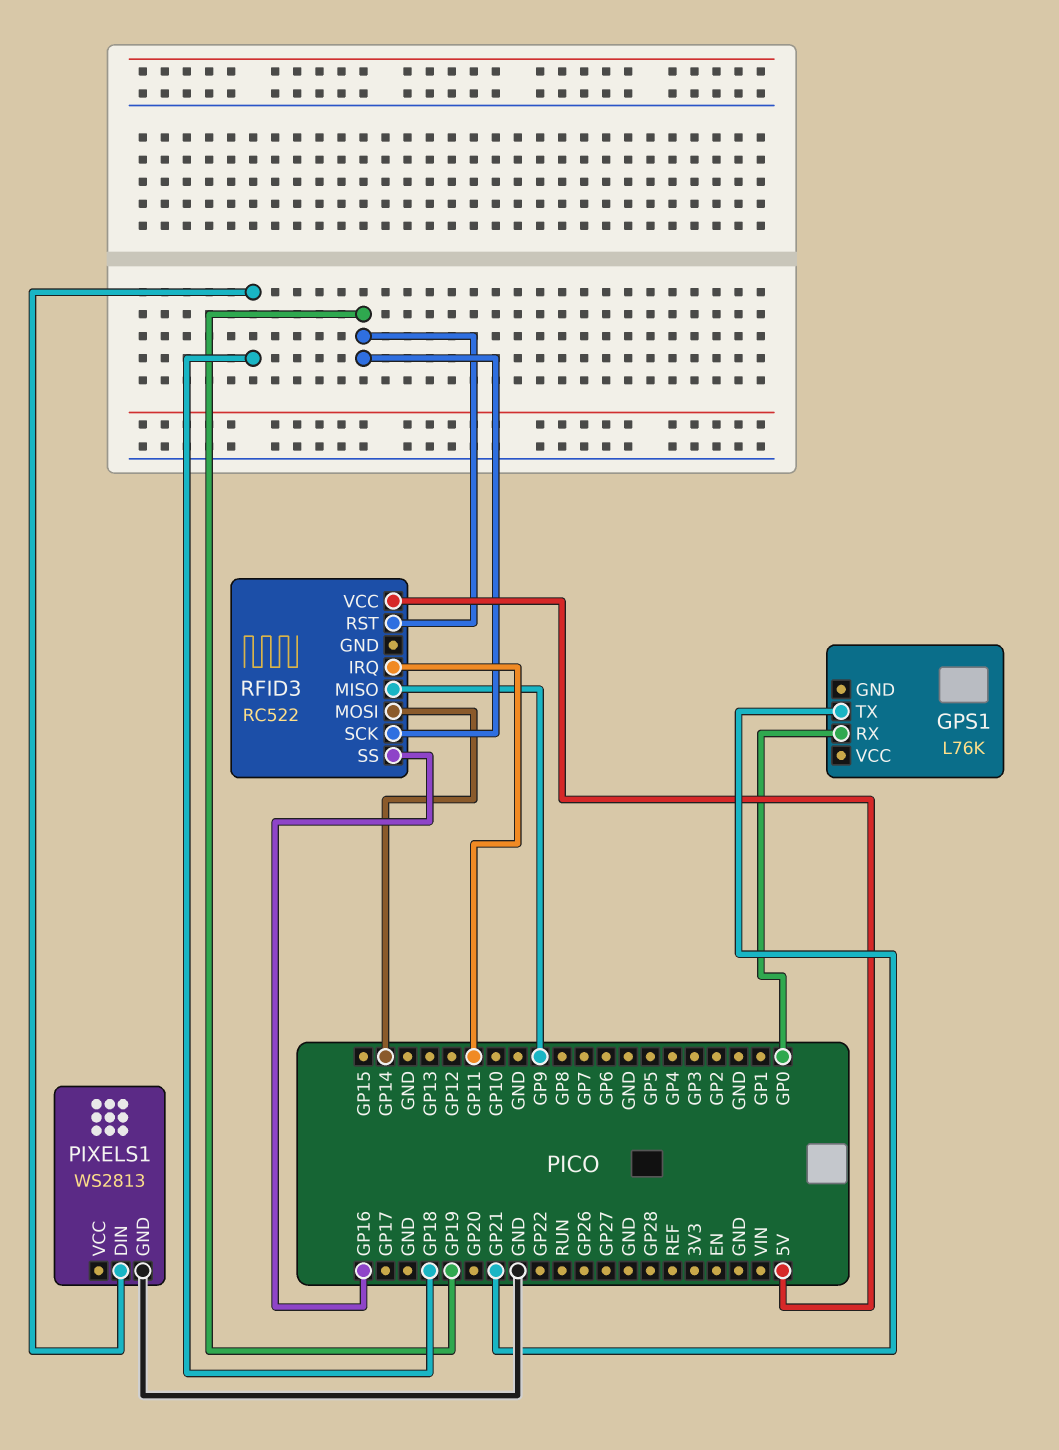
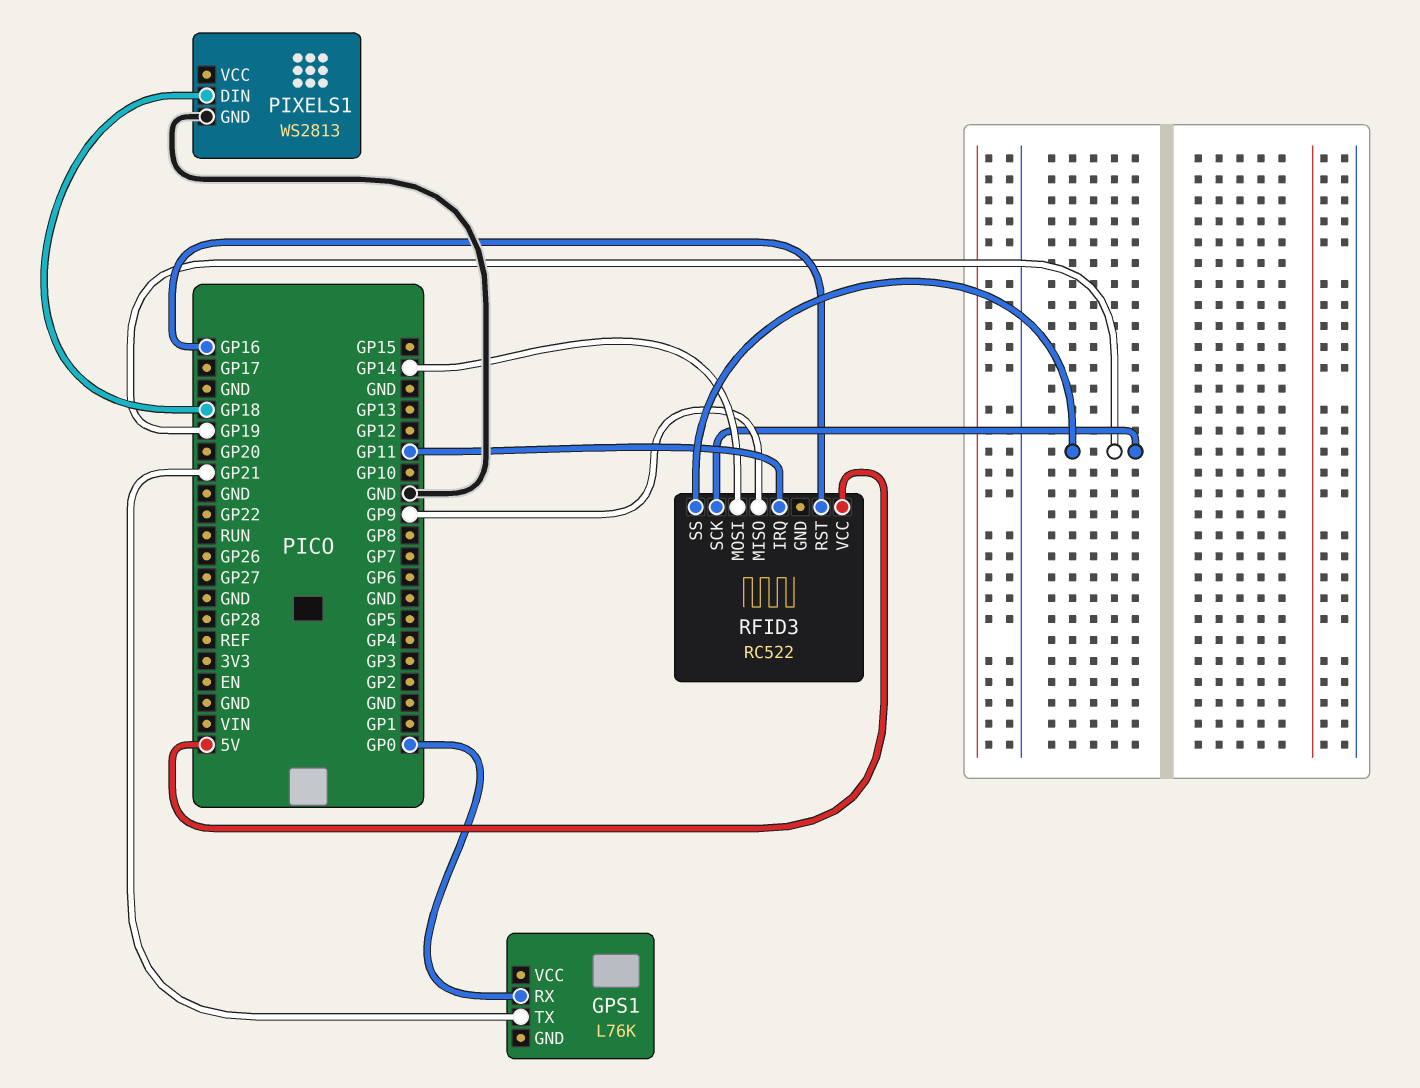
RFID3 pin RST: GP19 -> GP16
RFID3 pin SS: GP16 -> GP19

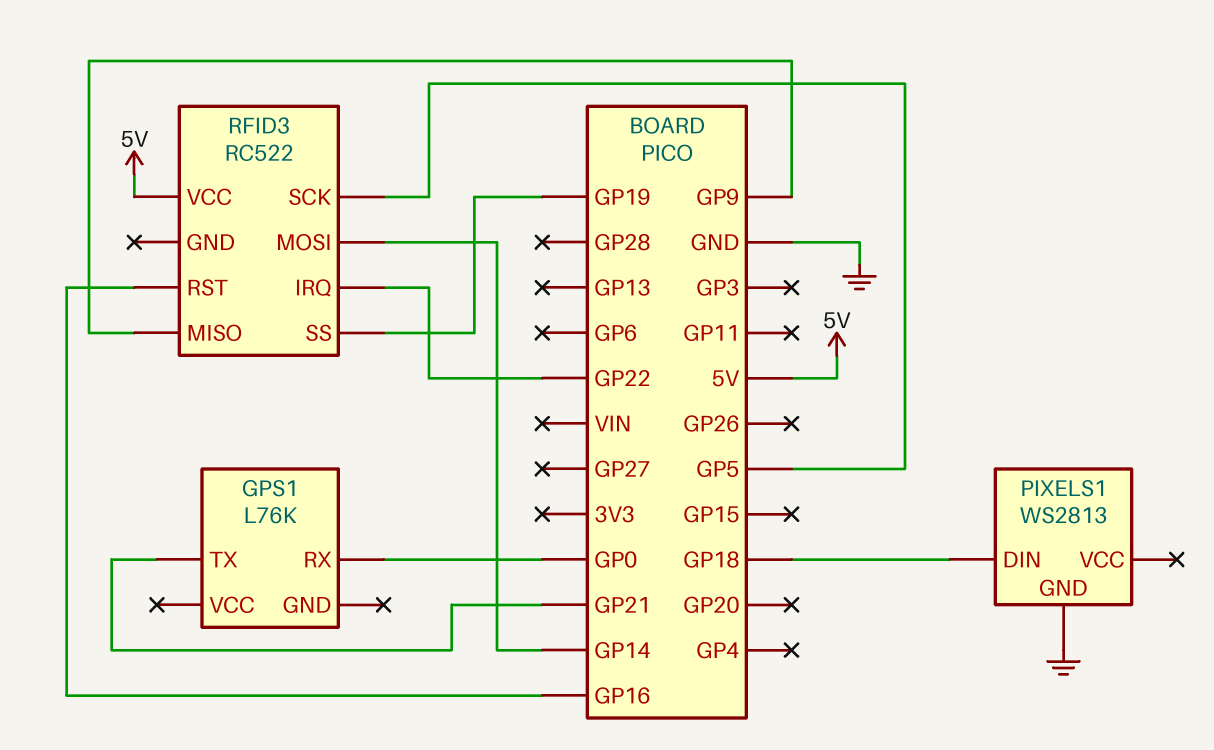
RFID3 pin IRQ: GP11 -> GP22
RFID3 pin SCK: GP19 -> GP5

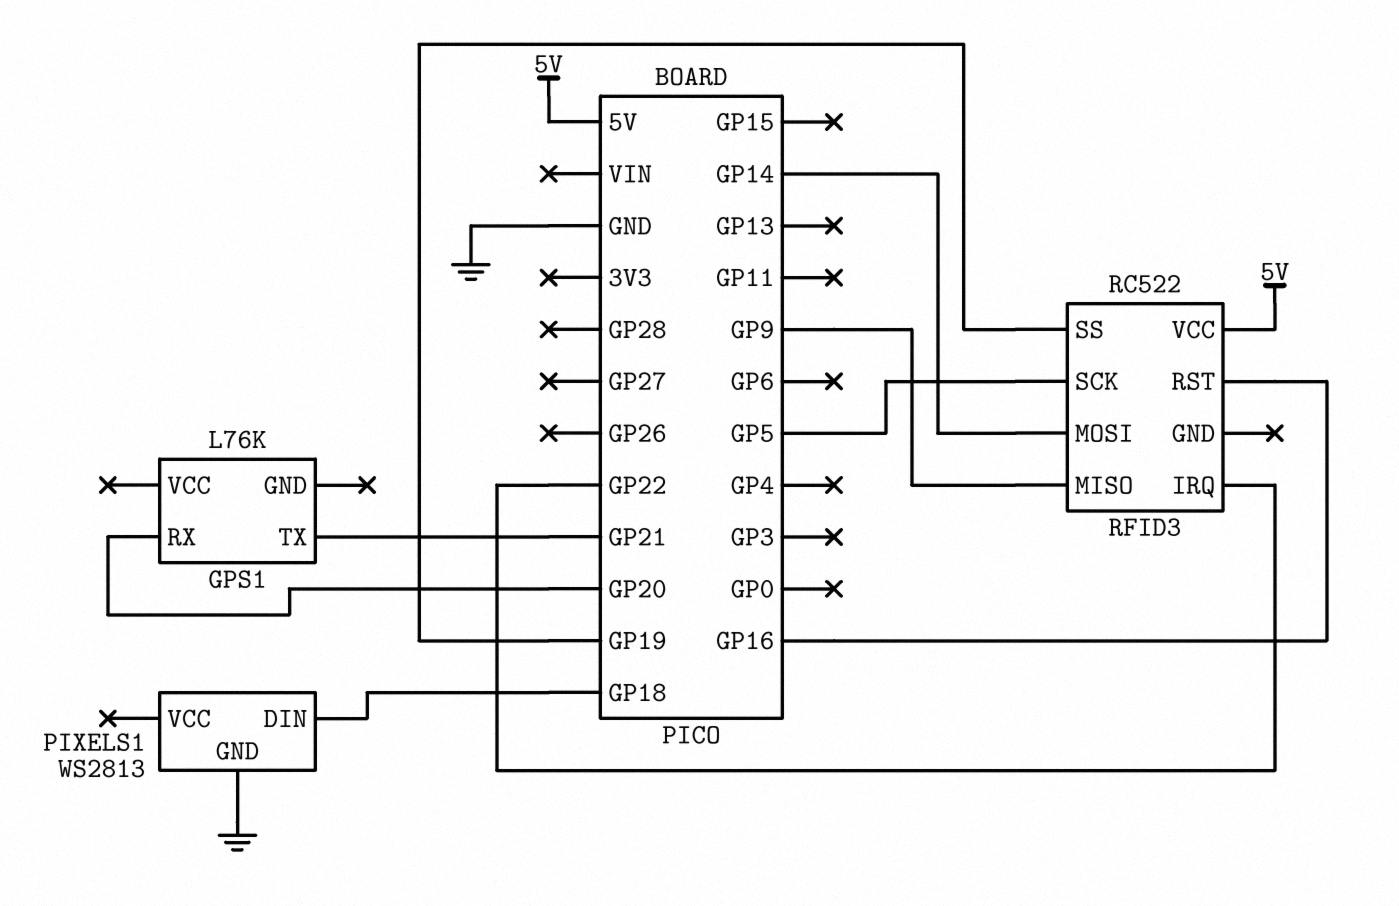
GPS1 pin RX: GP0 -> GP20

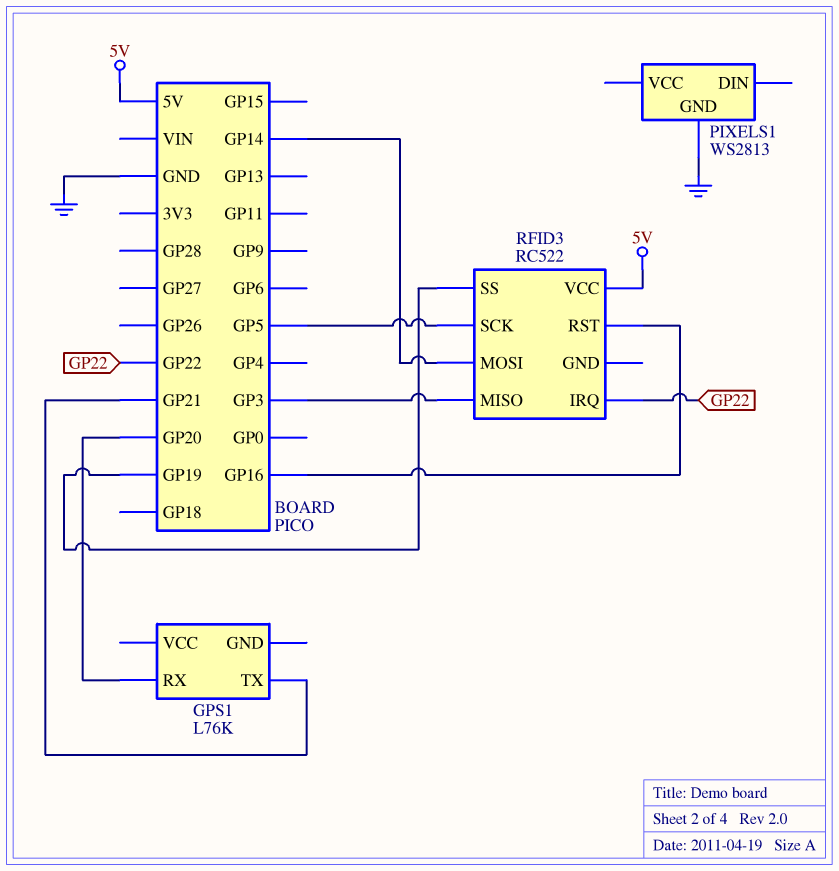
PIXELS1 pin DIN: GP18 -> none
RFID3 pin MISO: GP9 -> GP3

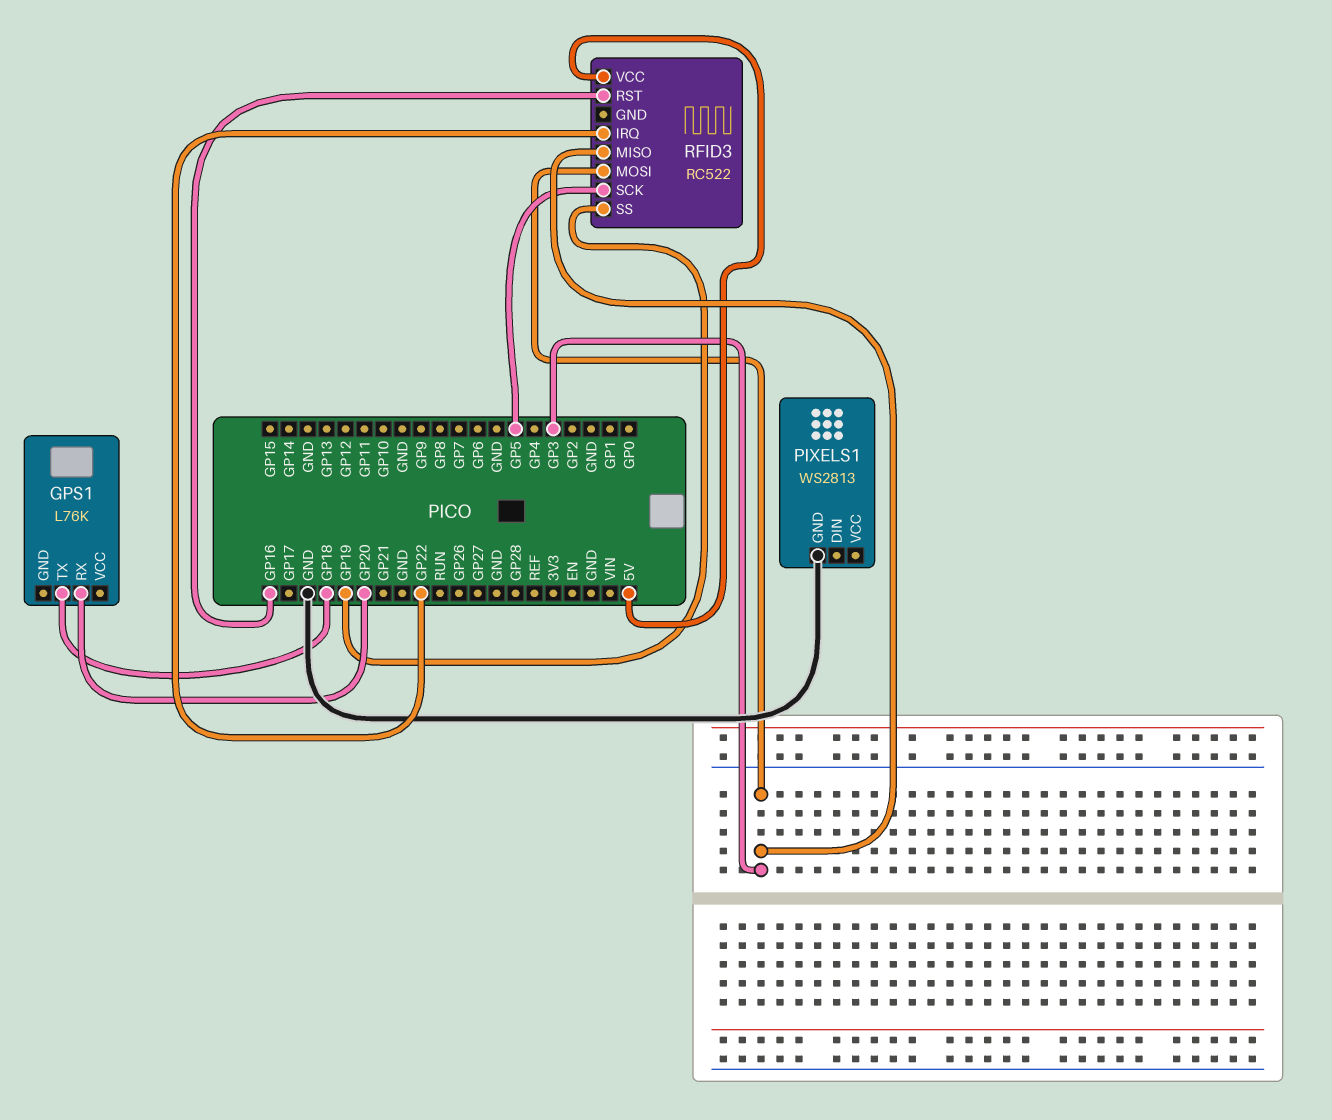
GPS1 pin TX: GP21 -> GP18
RFID3 pin MOSI: GP14 -> GP3

